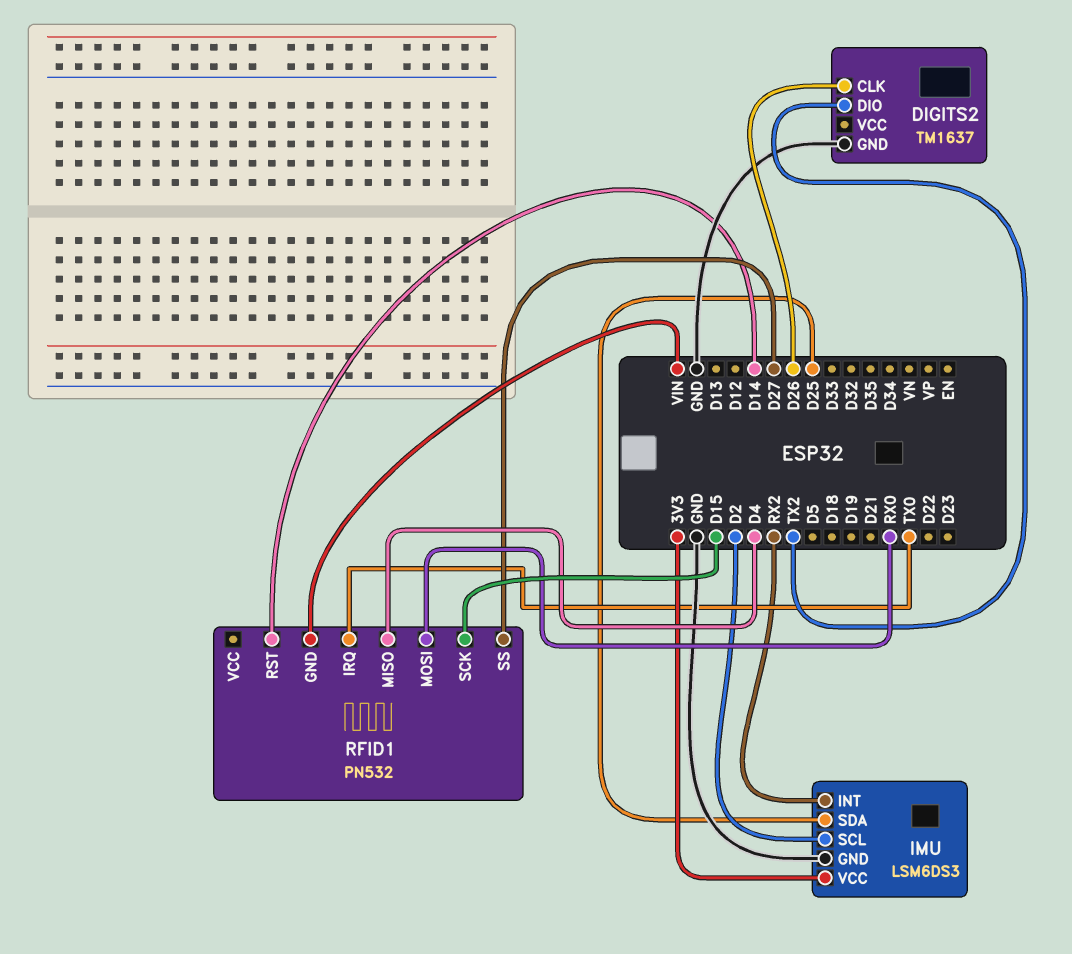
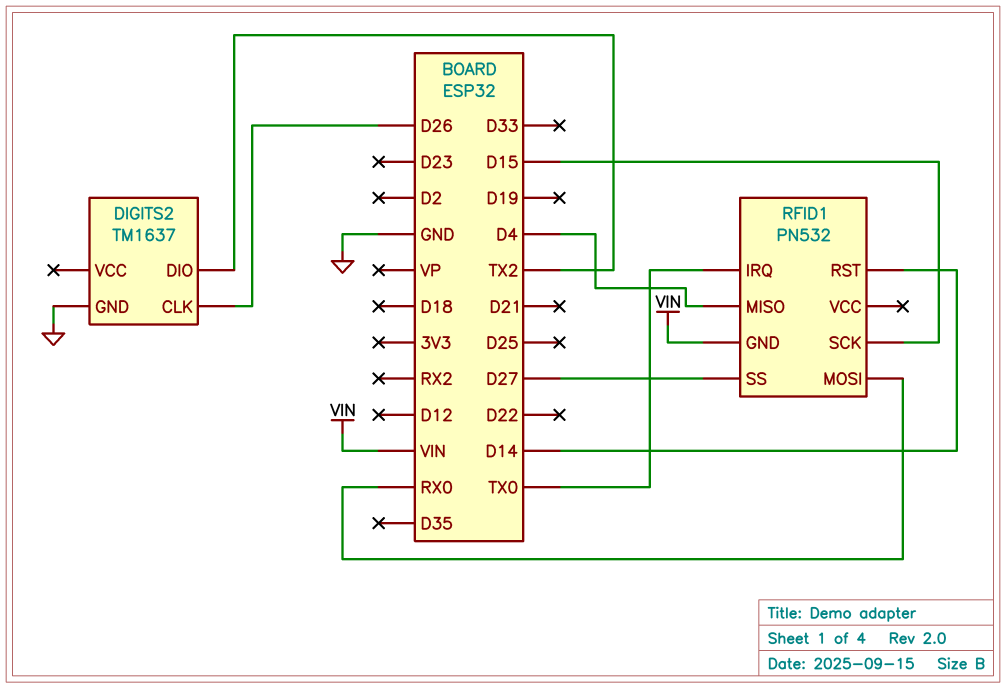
IMU: LSM6DS3 -> none
IMU pin GND: GND -> none
IMU pin INT: RX2 -> none
IMU pin SCL: D2 -> none
IMU pin SDA: D25 -> none
IMU pin VCC: 3V3 -> none

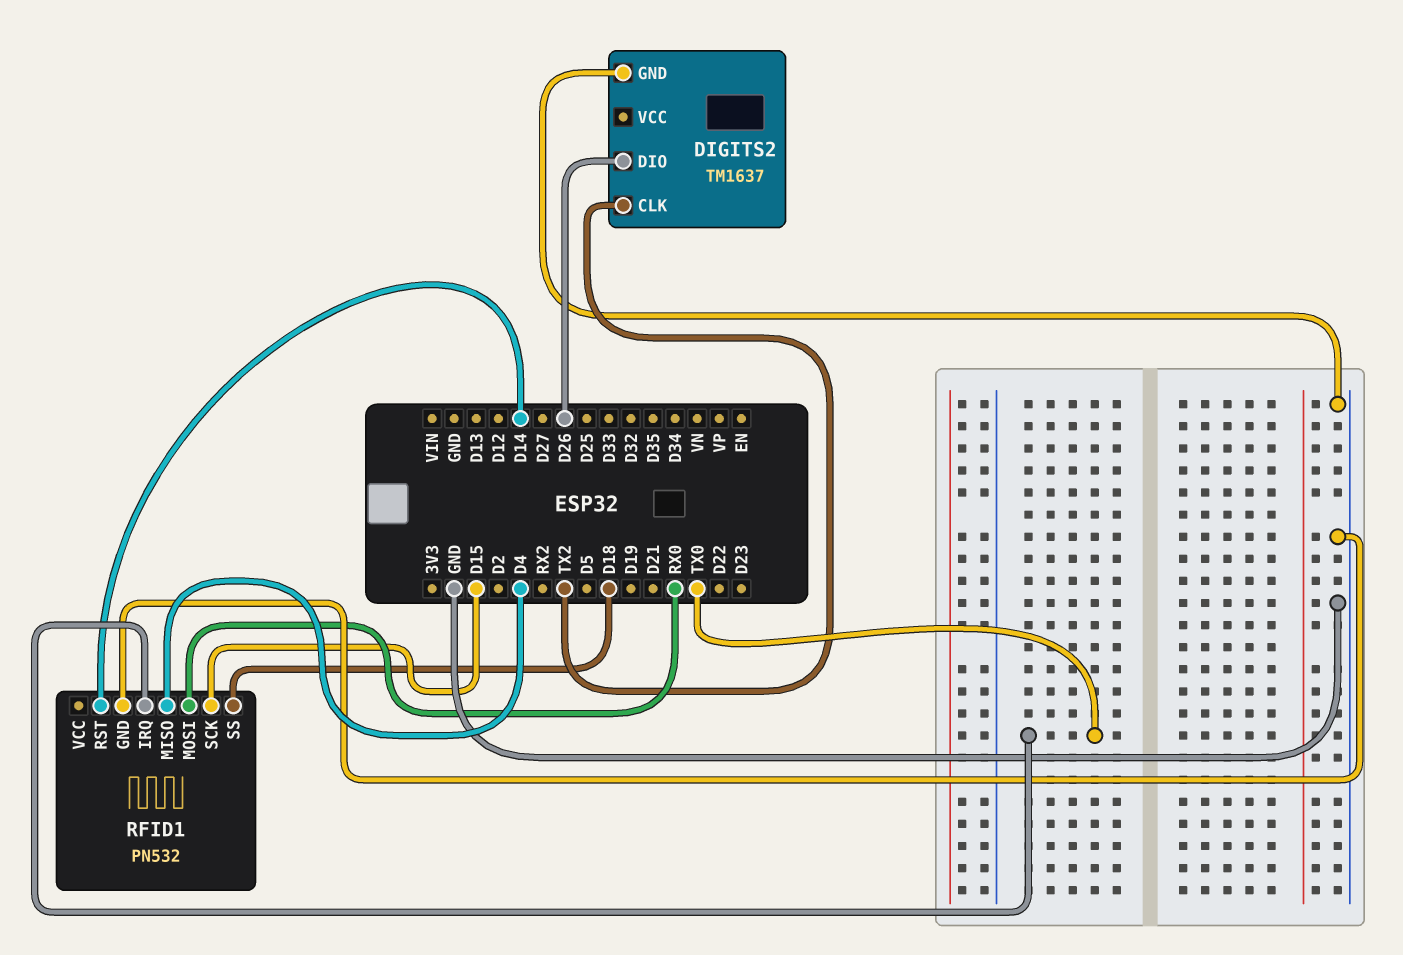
DIGITS2 pin CLK: D26 -> TX2
DIGITS2 pin DIO: TX2 -> D26
RFID1 pin GND: VIN -> GND
RFID1 pin SS: D27 -> D18

